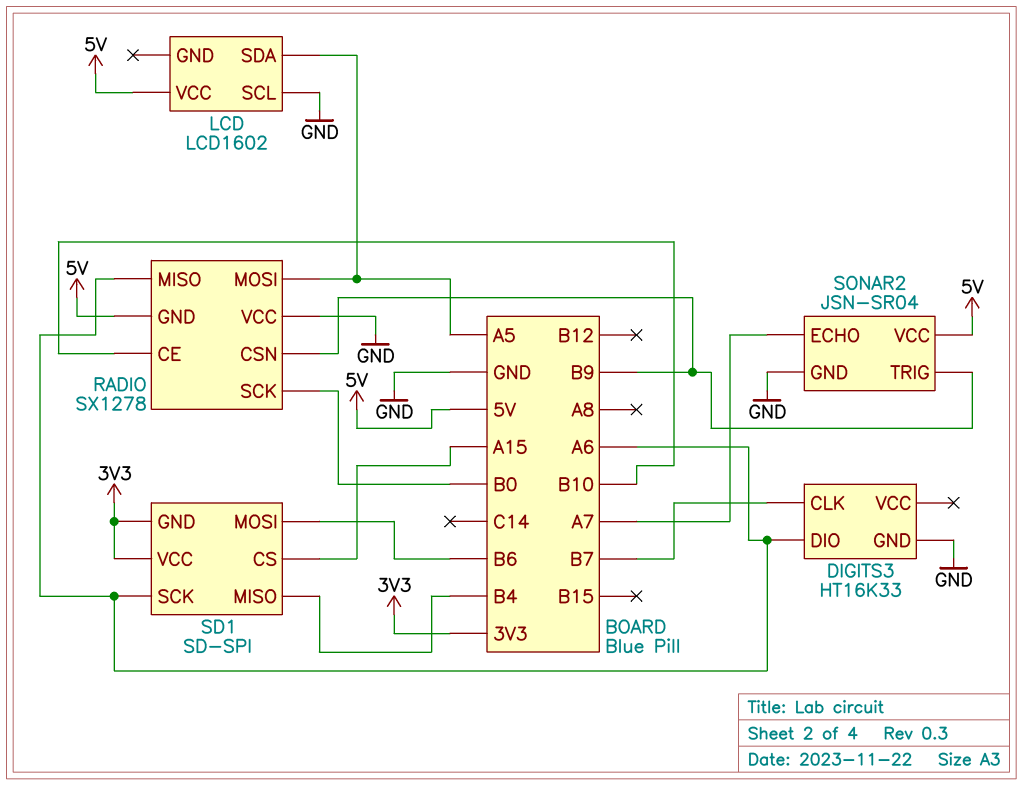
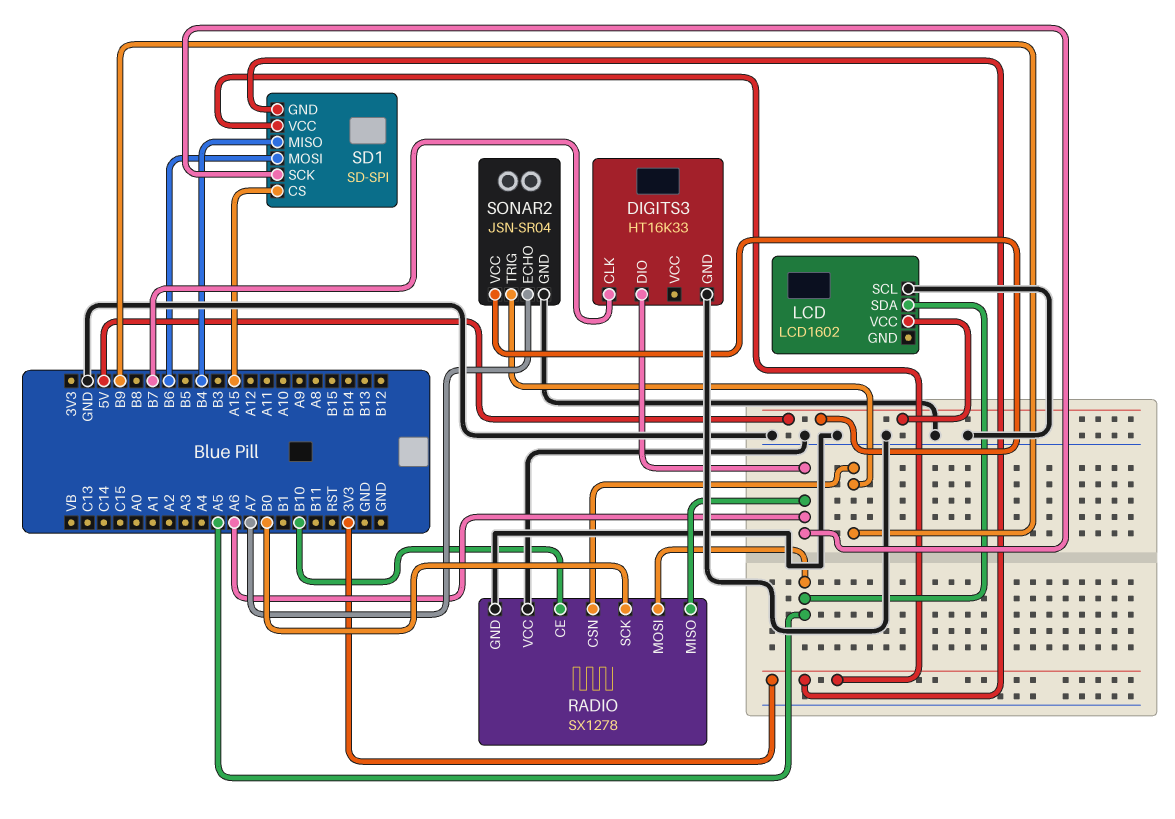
RADIO pin GND: 5V -> GND

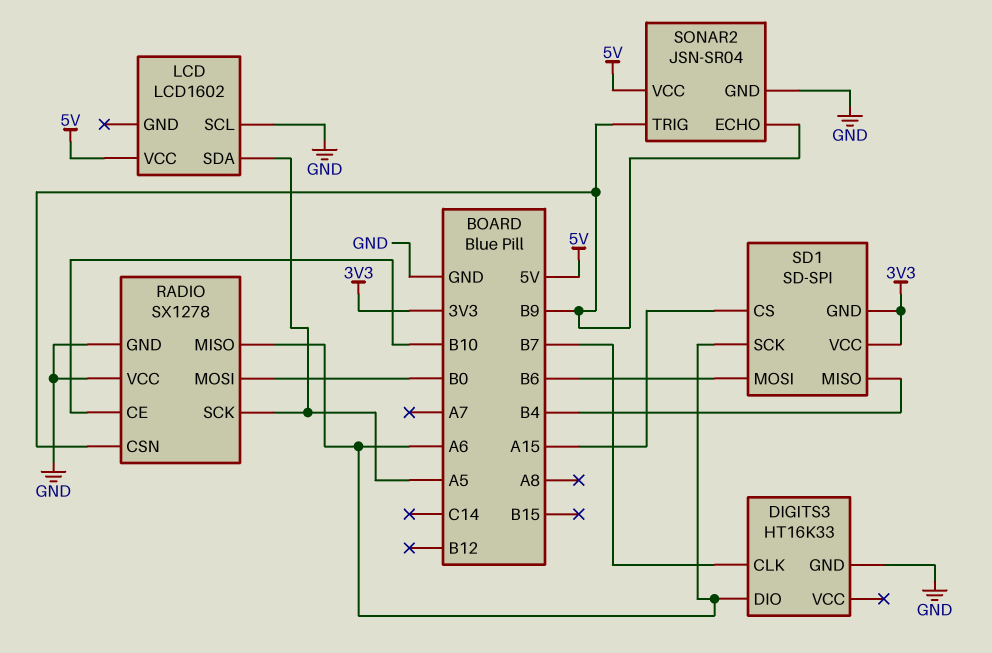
RADIO pin MOSI: A5 -> B0
RADIO pin SCK: B0 -> A5
SONAR2 pin ECHO: A7 -> B9

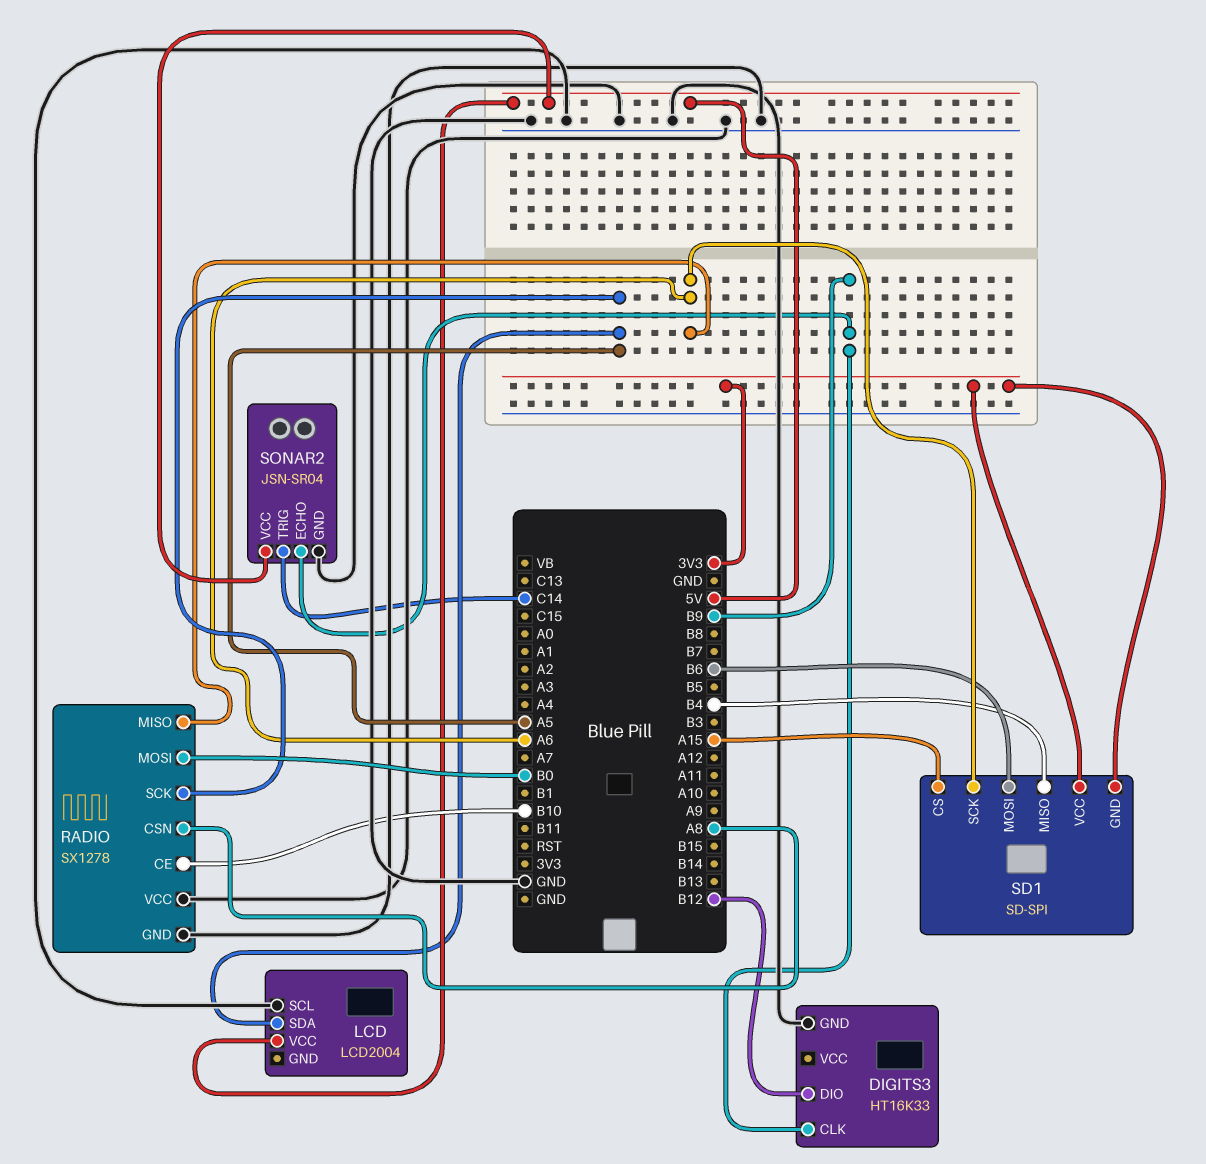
DIGITS3 pin CLK: B7 -> B9
DIGITS3 pin DIO: A6 -> B12
LCD: LCD1602 -> LCD2004
RADIO pin CSN: B9 -> A8
SONAR2 pin TRIG: B9 -> C14

